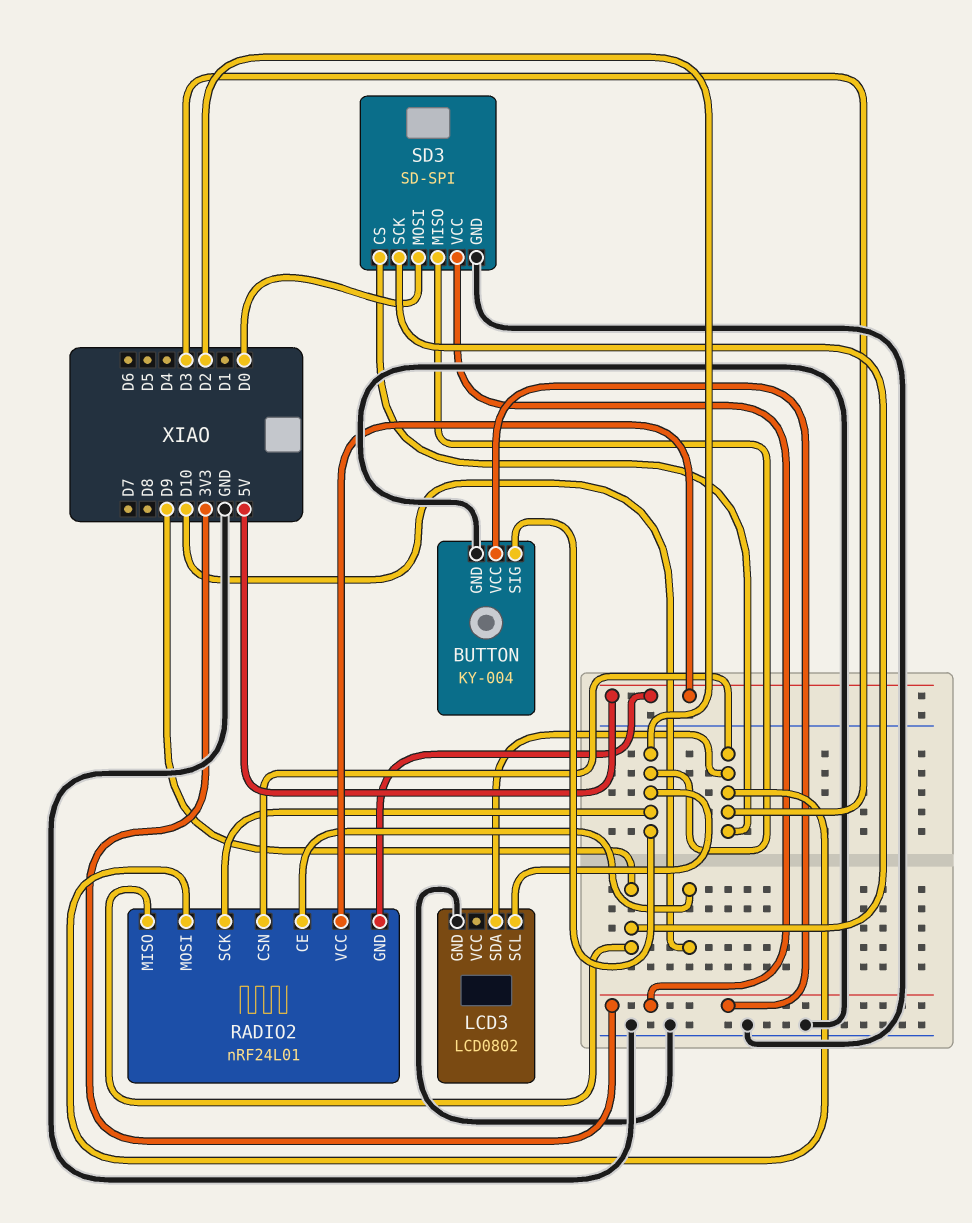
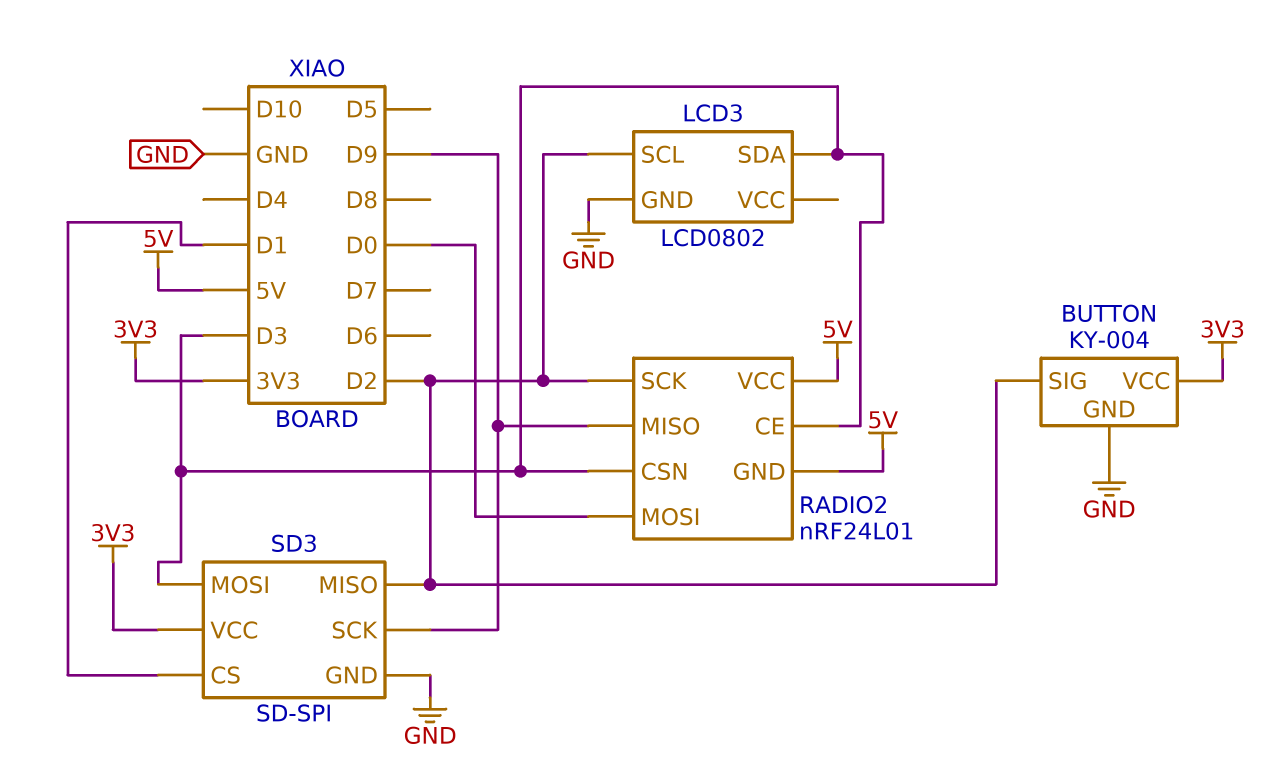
RADIO2 pin CE: D10 -> D3
RADIO2 pin MOSI: D3 -> D0
SD3 pin CS: D3 -> D1
SD3 pin MOSI: D0 -> D3

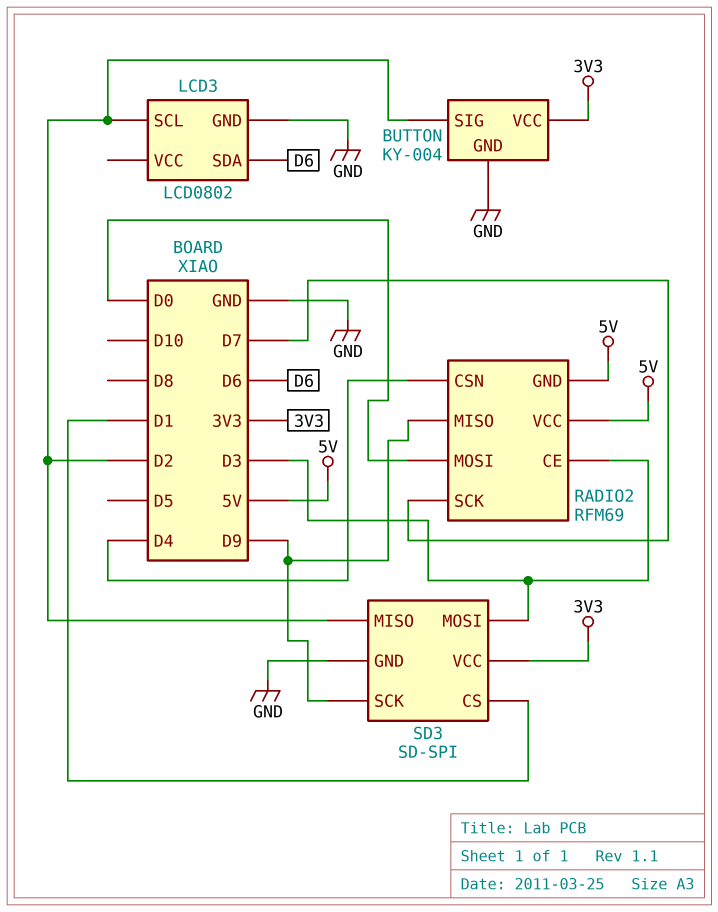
LCD3 pin SDA: D3 -> D6
RADIO2: nRF24L01 -> RFM69
RADIO2 pin CSN: D3 -> D4
RADIO2 pin SCK: D2 -> D7

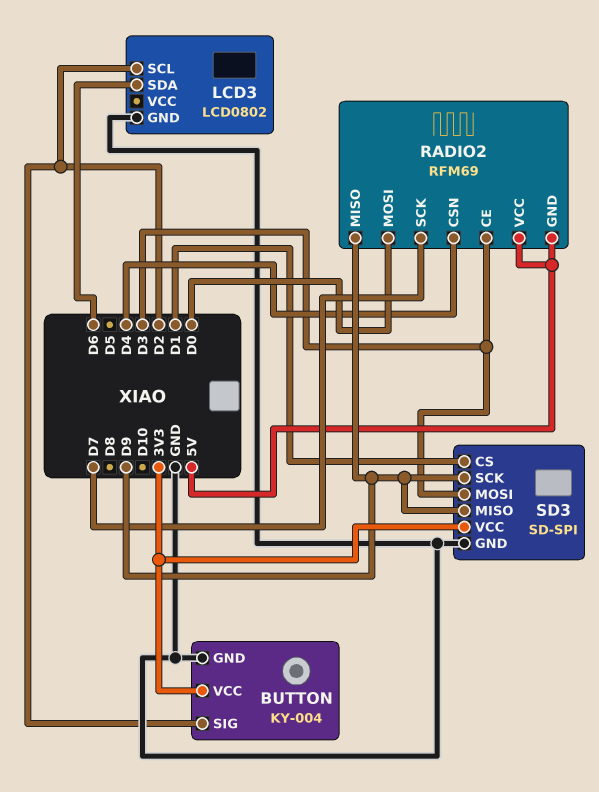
SD3 pin MISO: D2 -> D9

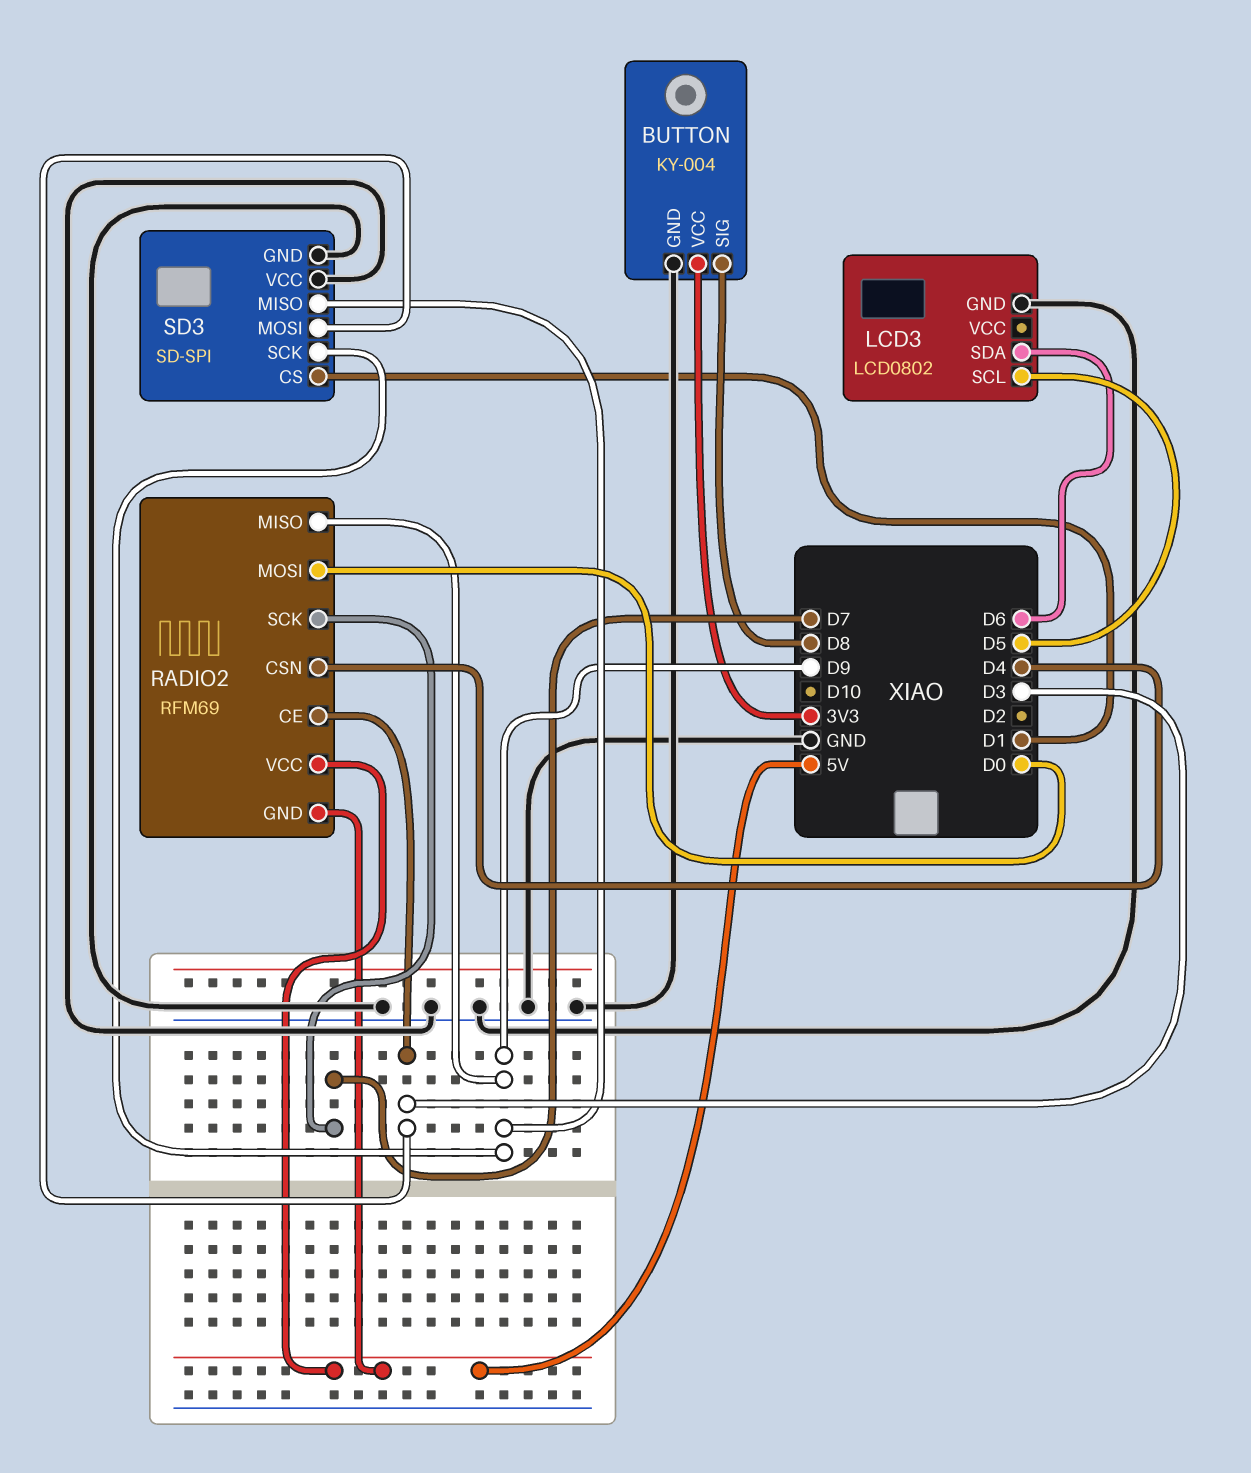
BUTTON pin SIG: D2 -> D8
LCD3 pin SCL: D2 -> D5
SD3 pin VCC: 3V3 -> GND

